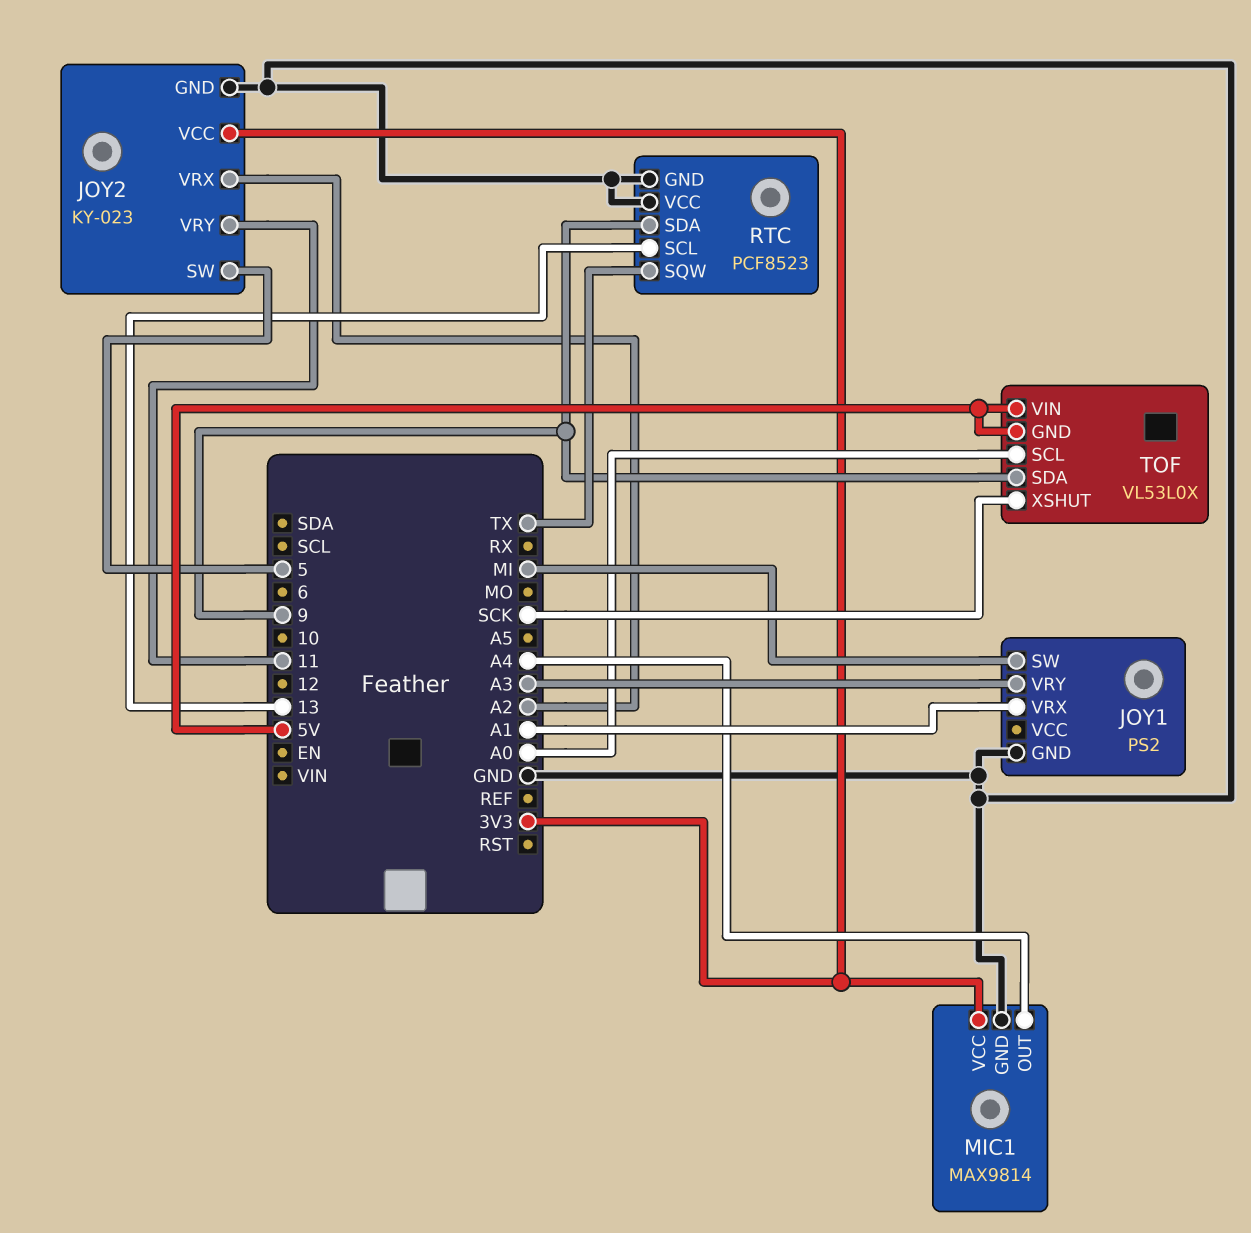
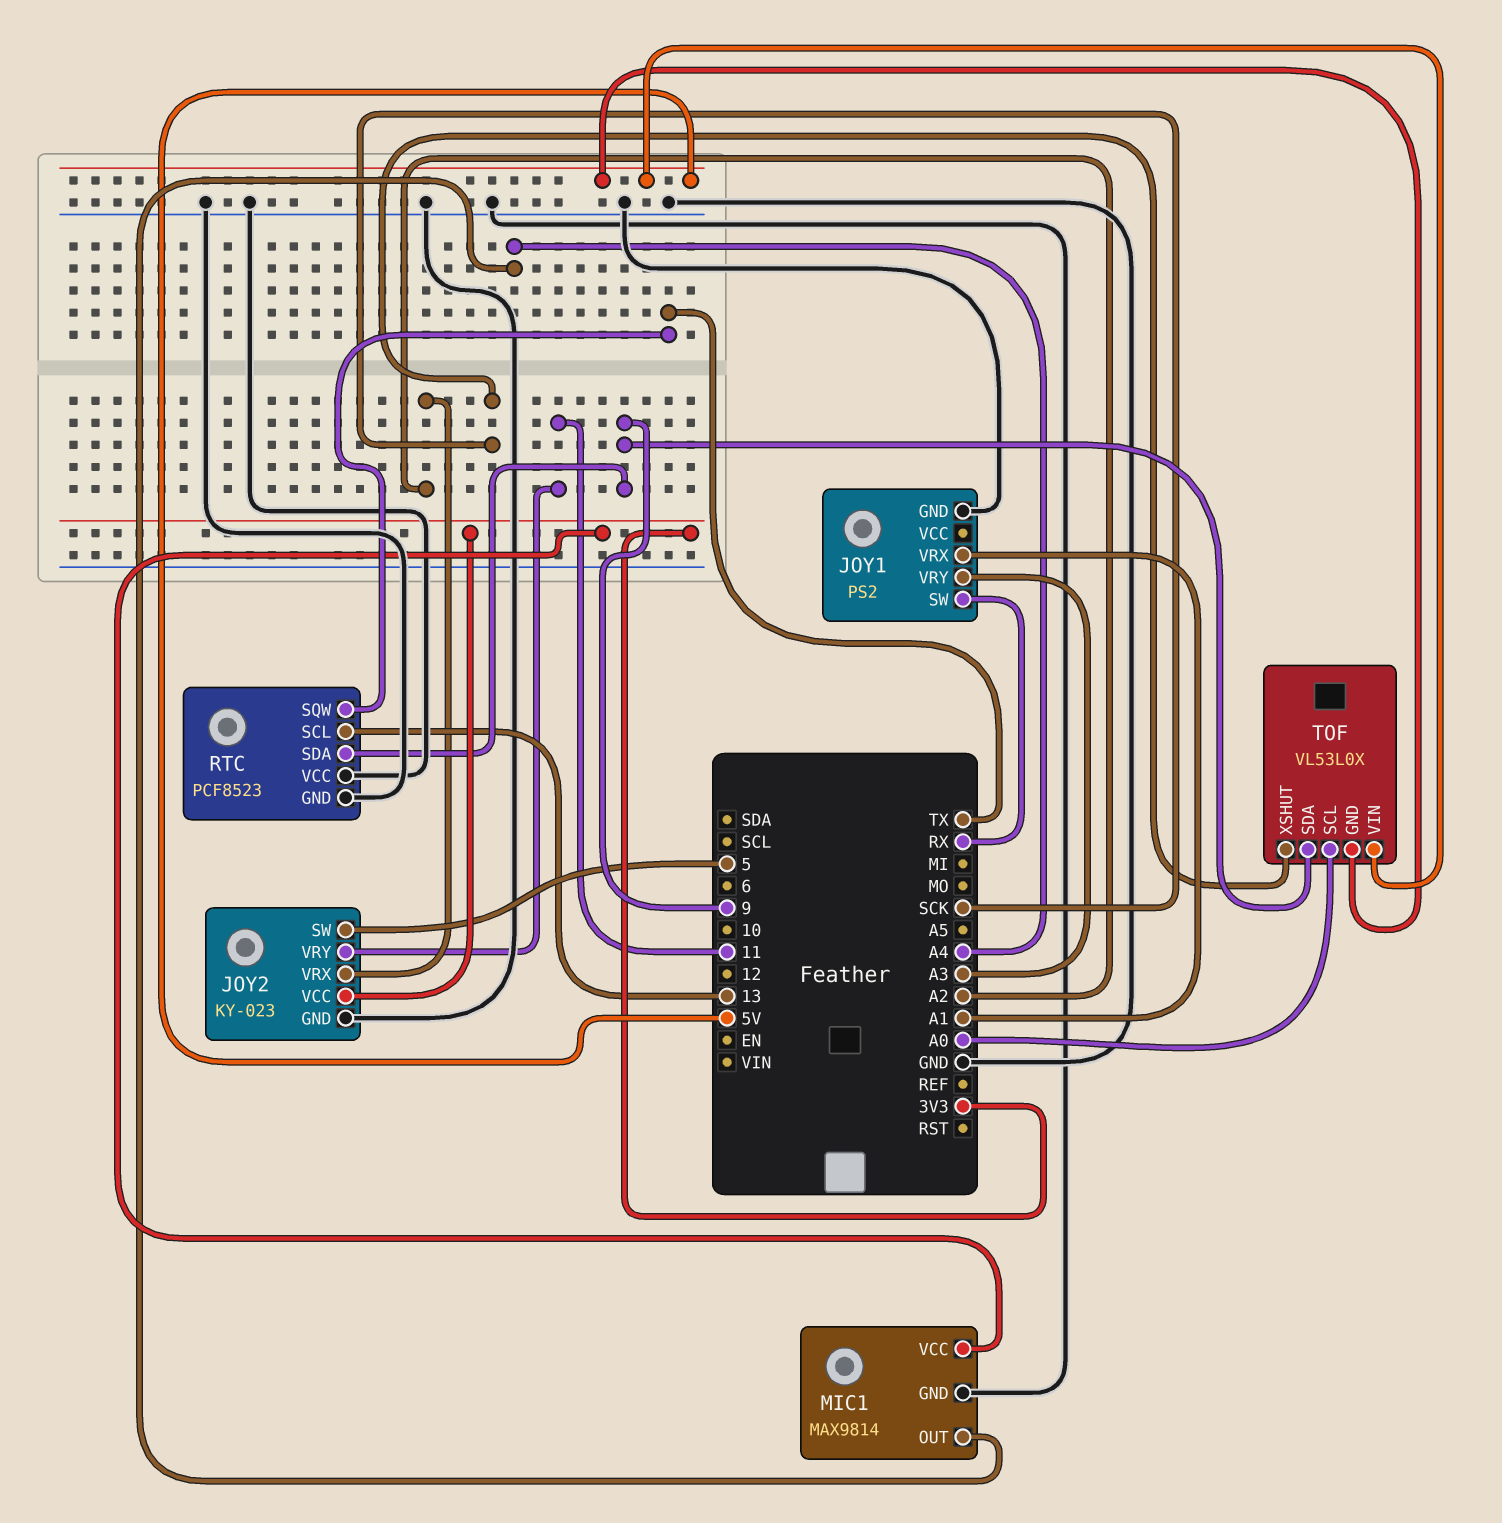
JOY1 pin SW: MI -> RX

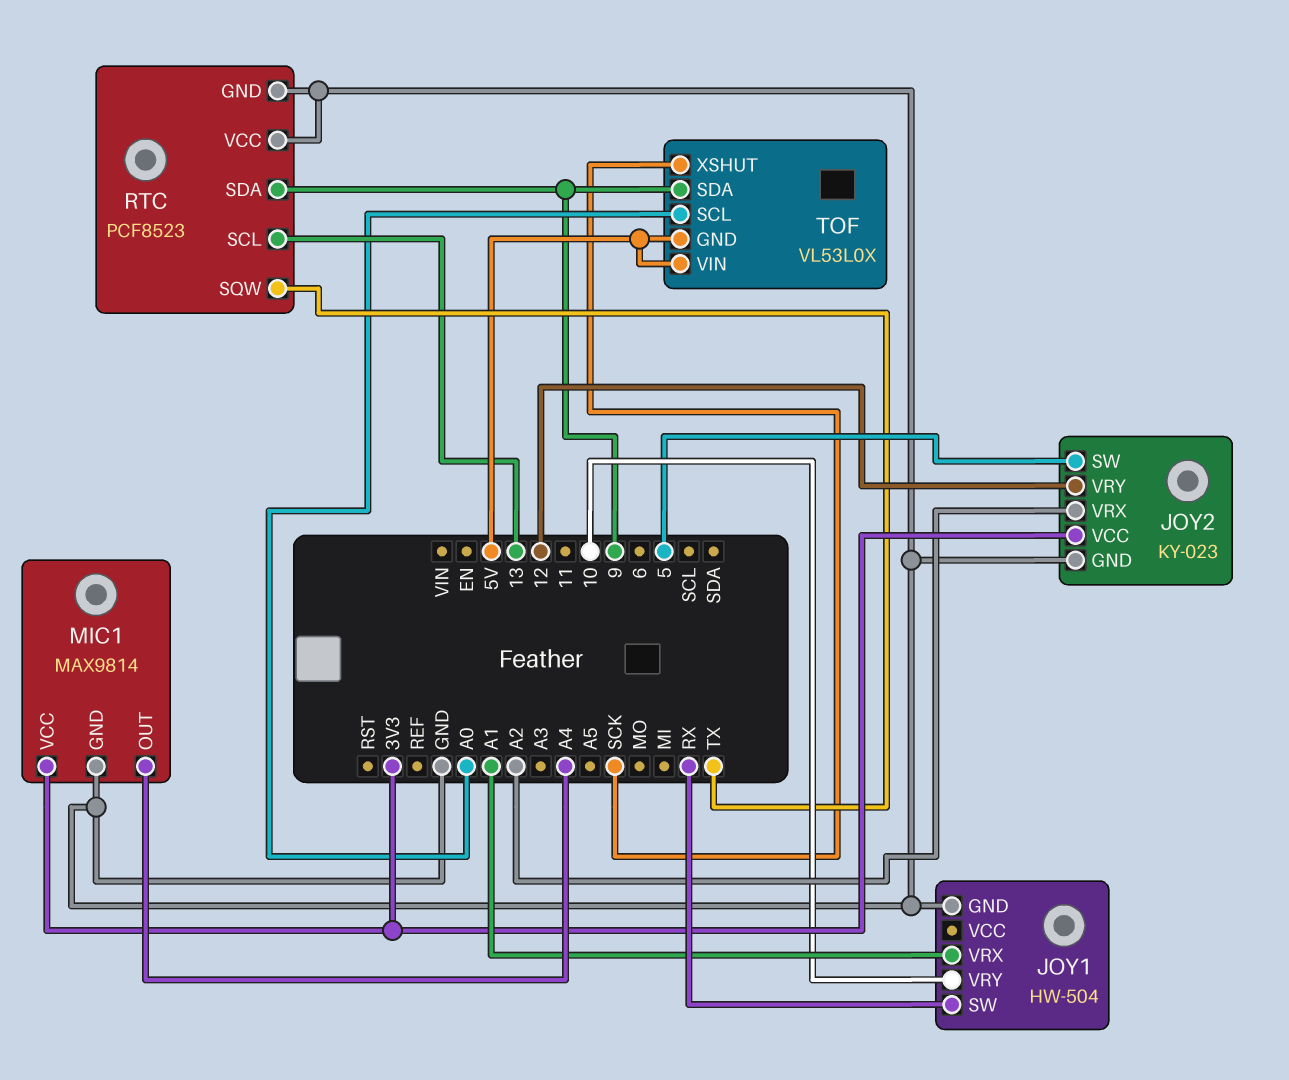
JOY1: PS2 -> HW-504
JOY1 pin VRY: A3 -> 10
JOY2 pin VRY: 11 -> 12

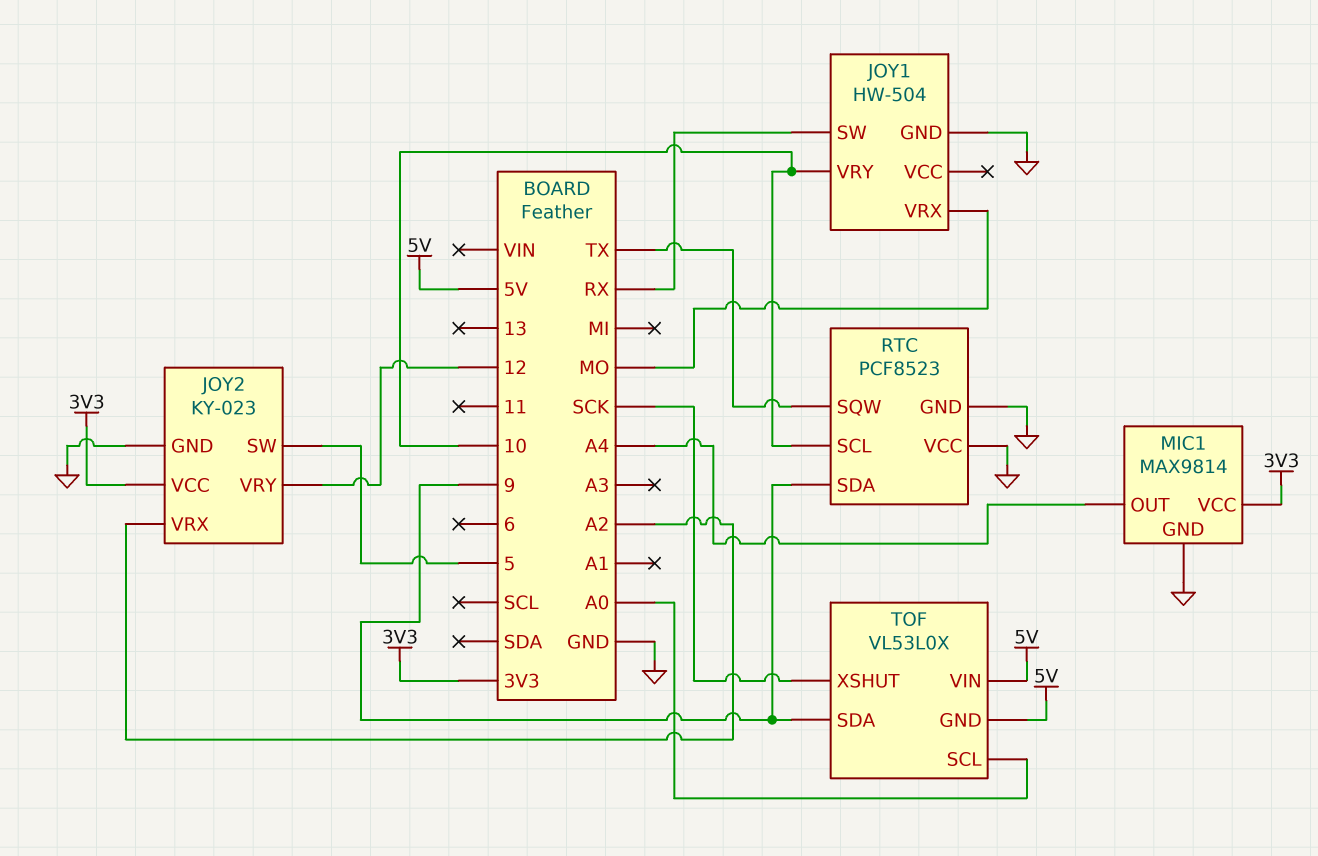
JOY1 pin VRX: A1 -> MO
RTC pin SCL: 13 -> 10

